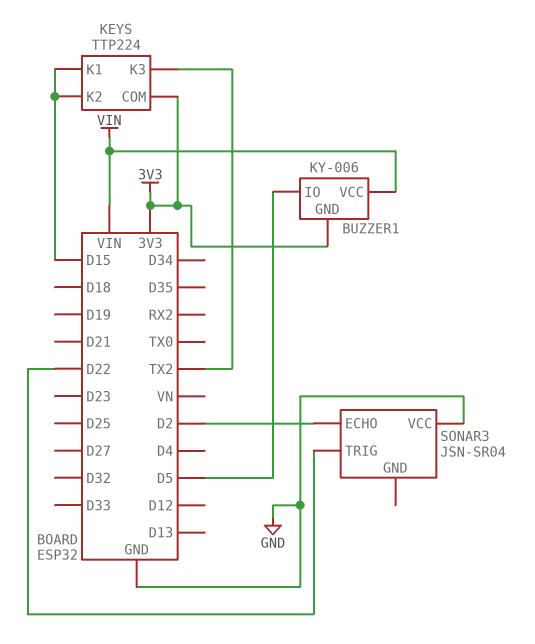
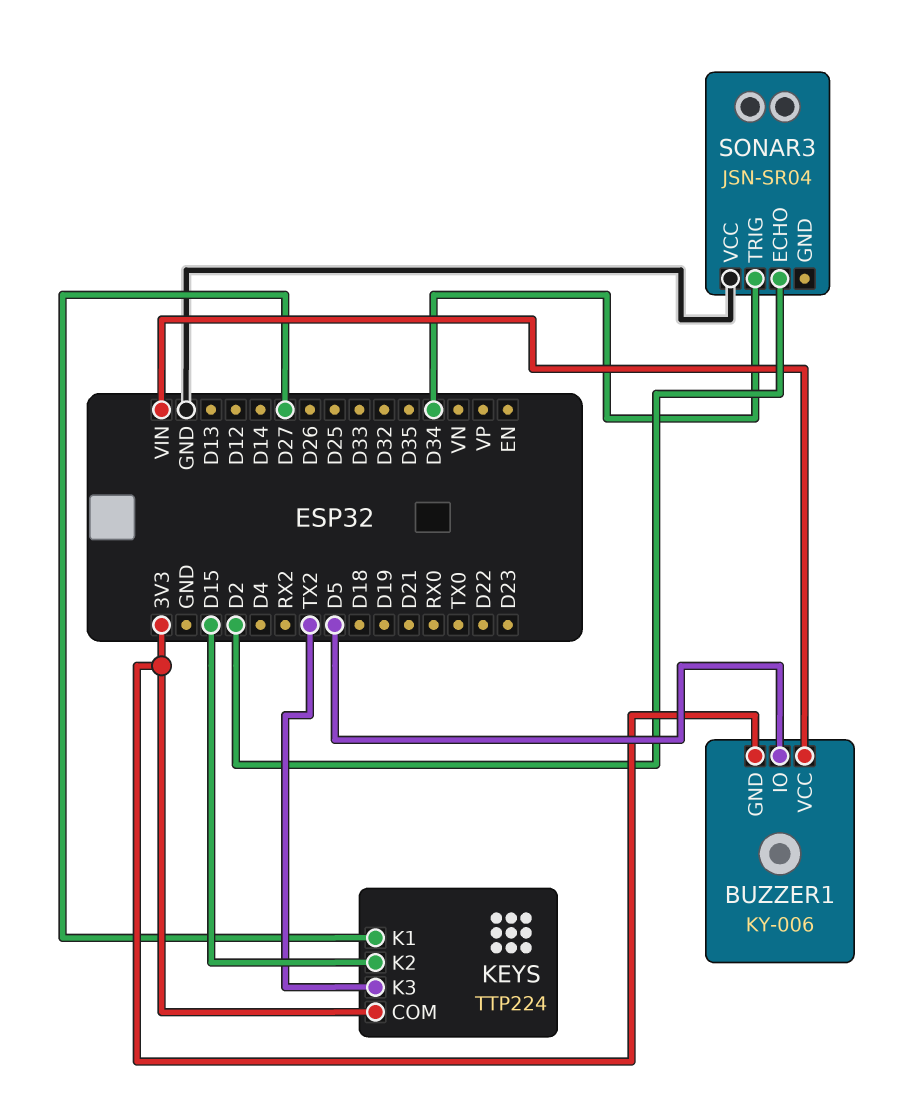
KEYS pin K1: D15 -> D27
SONAR3 pin TRIG: D22 -> D34

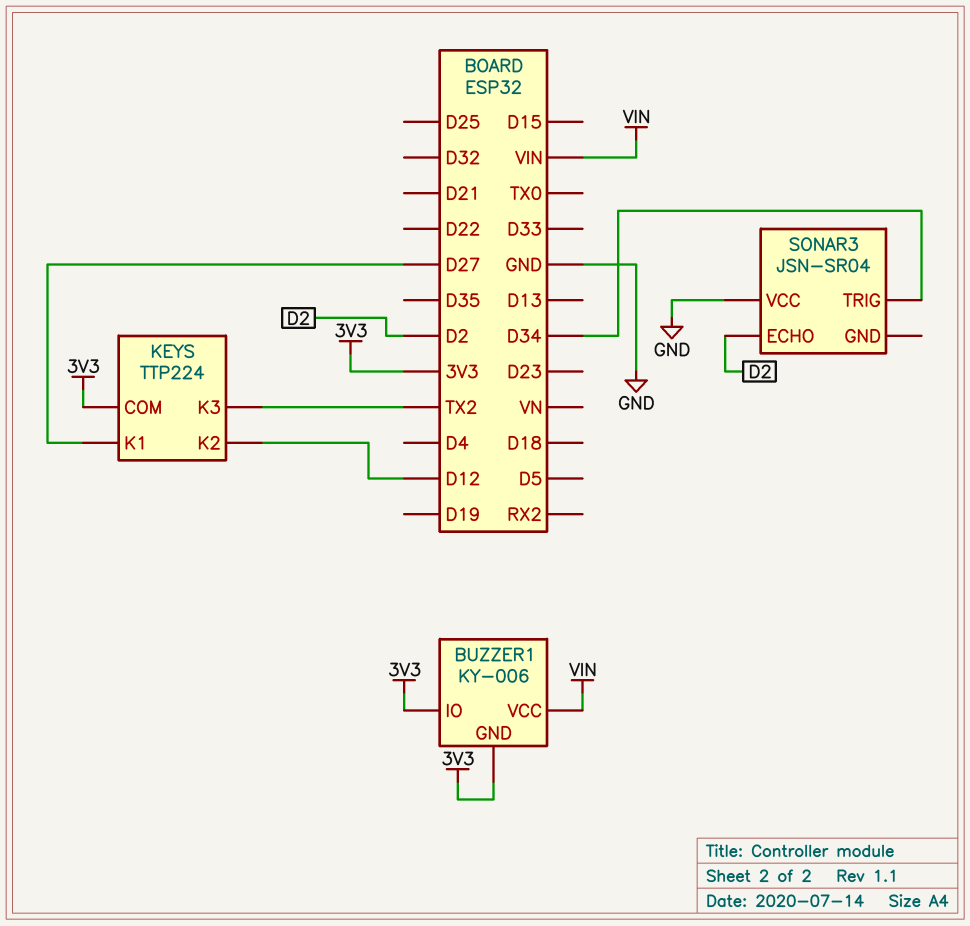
BUZZER1 pin IO: D5 -> 3V3
KEYS pin K2: D15 -> D12

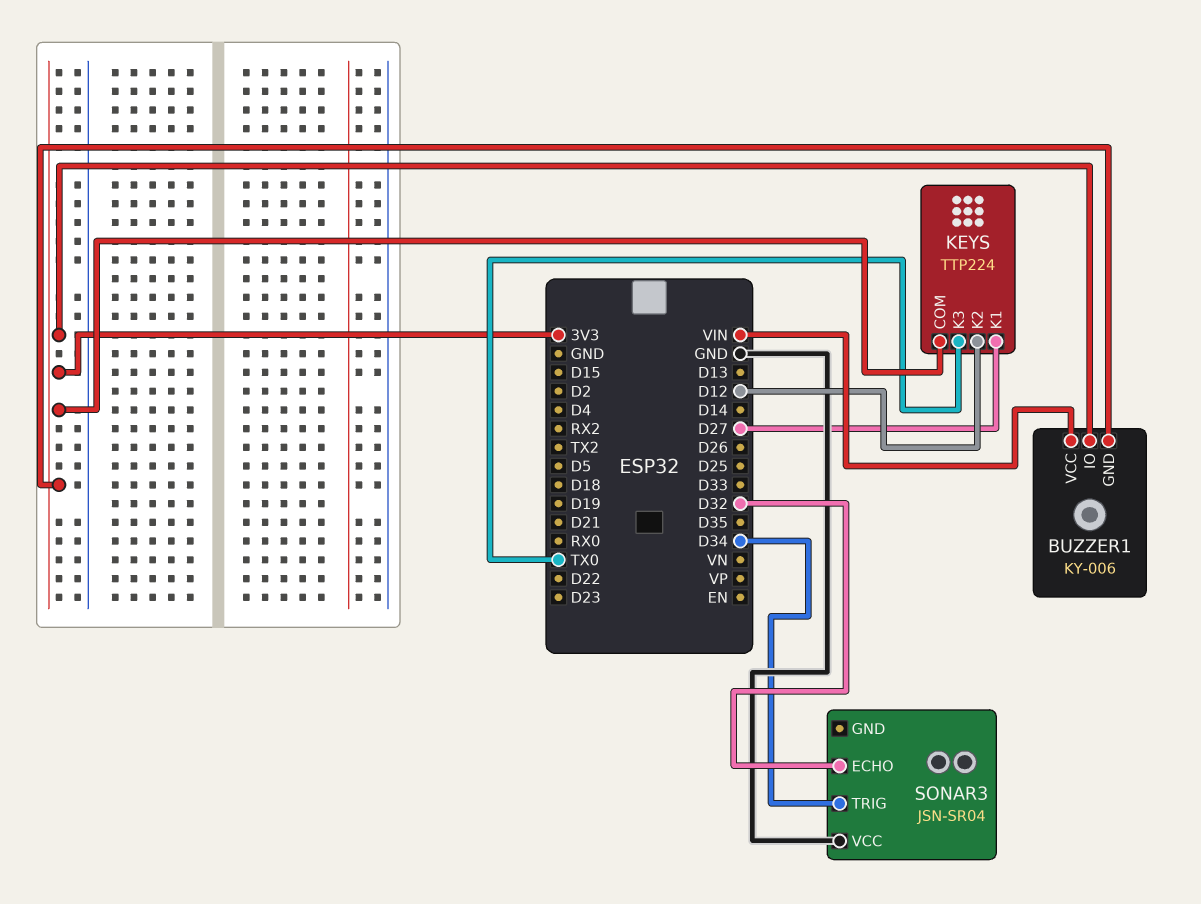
KEYS pin K3: TX2 -> TX0
SONAR3 pin ECHO: D2 -> D32

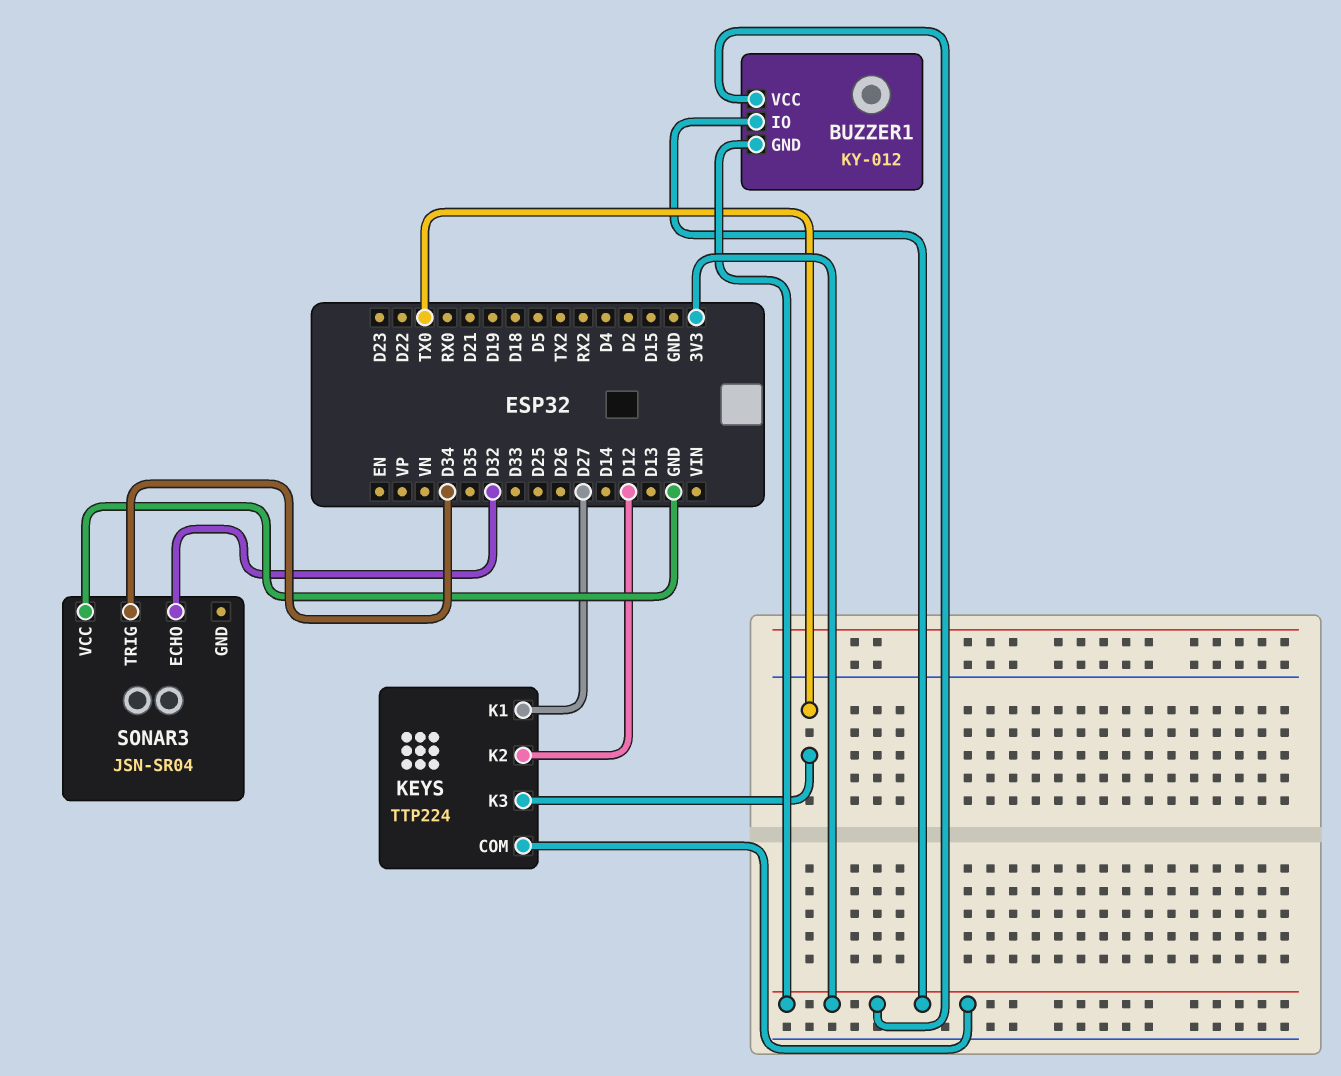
BUZZER1: KY-006 -> KY-012
BUZZER1 pin VCC: VIN -> 3V3

